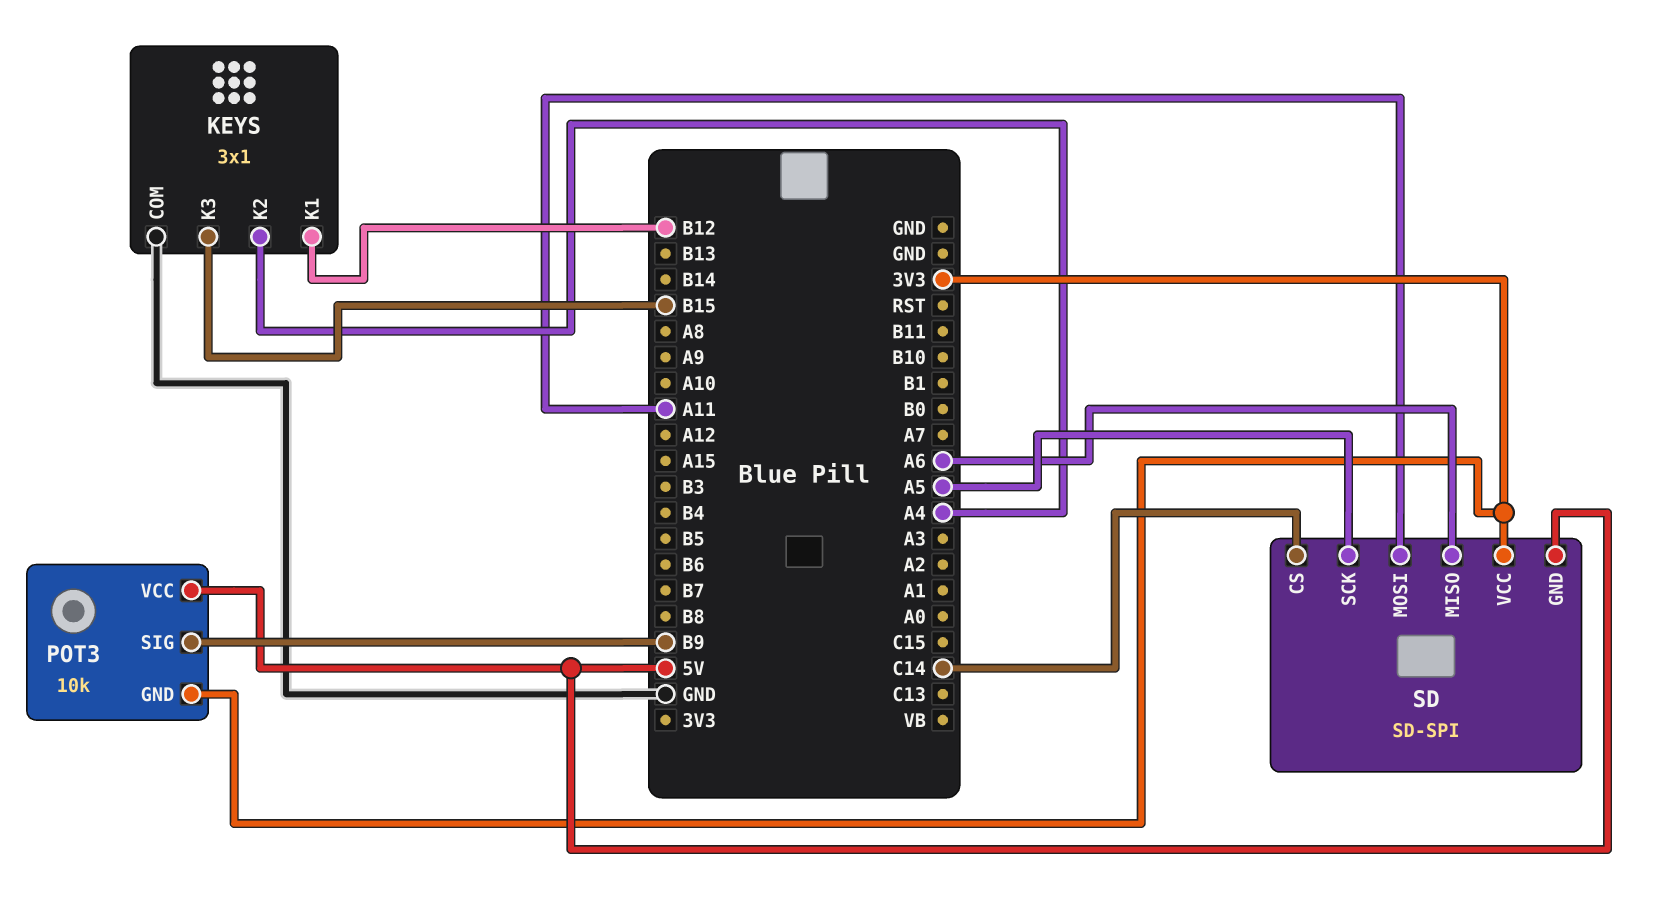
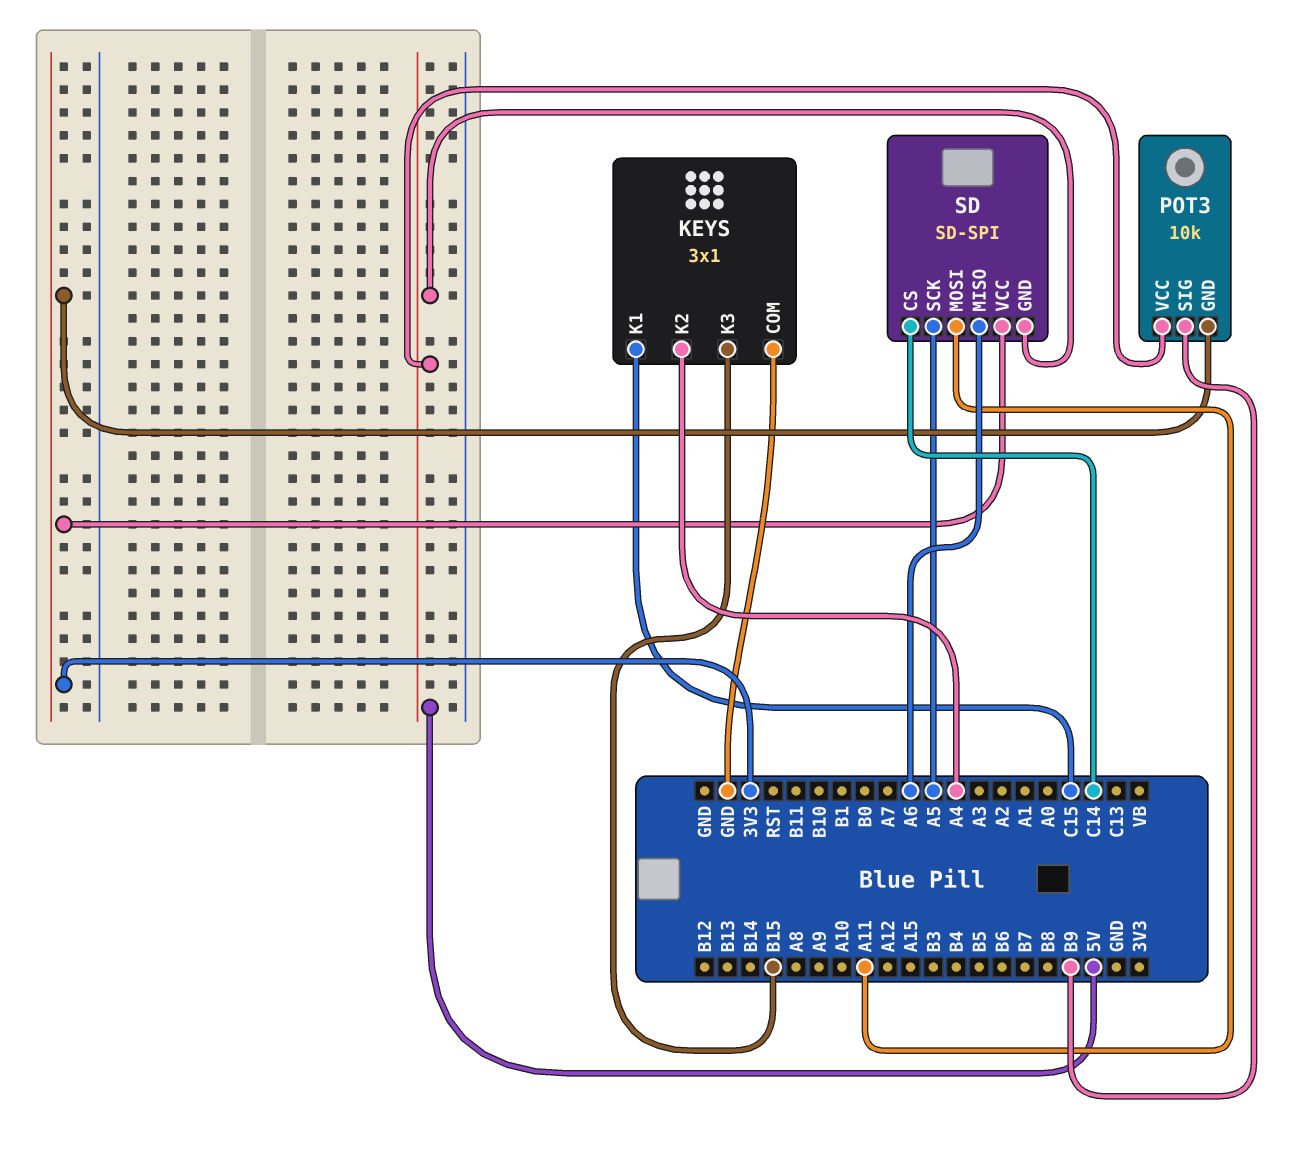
KEYS pin K1: B12 -> C15

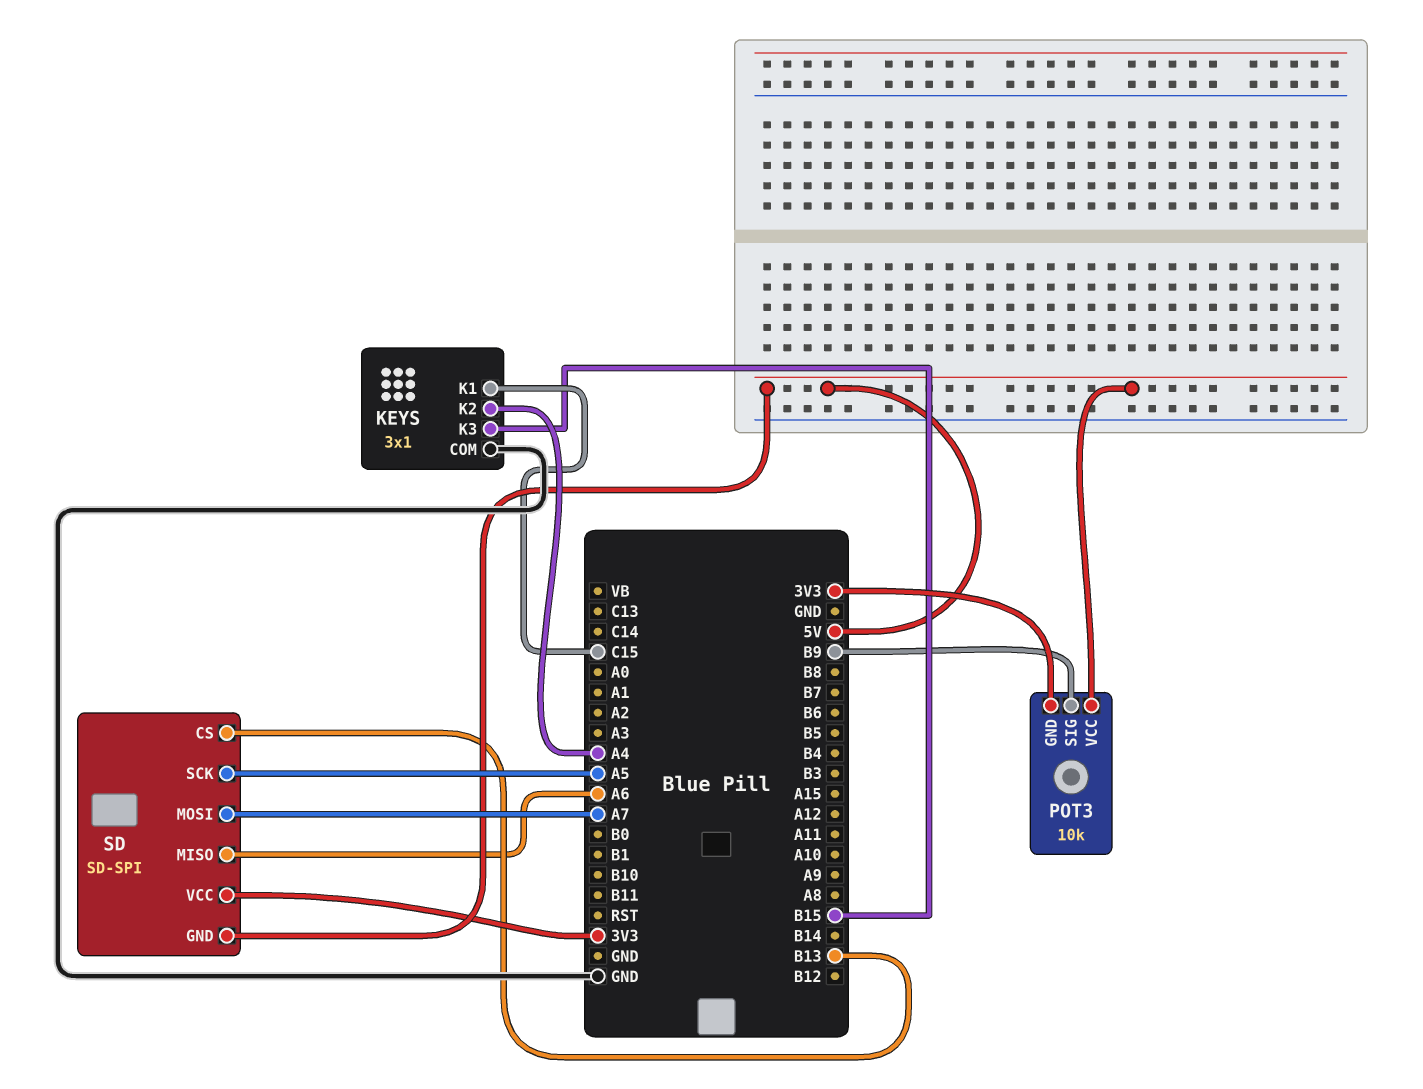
SD pin CS: C14 -> B13
SD pin MOSI: A11 -> A7

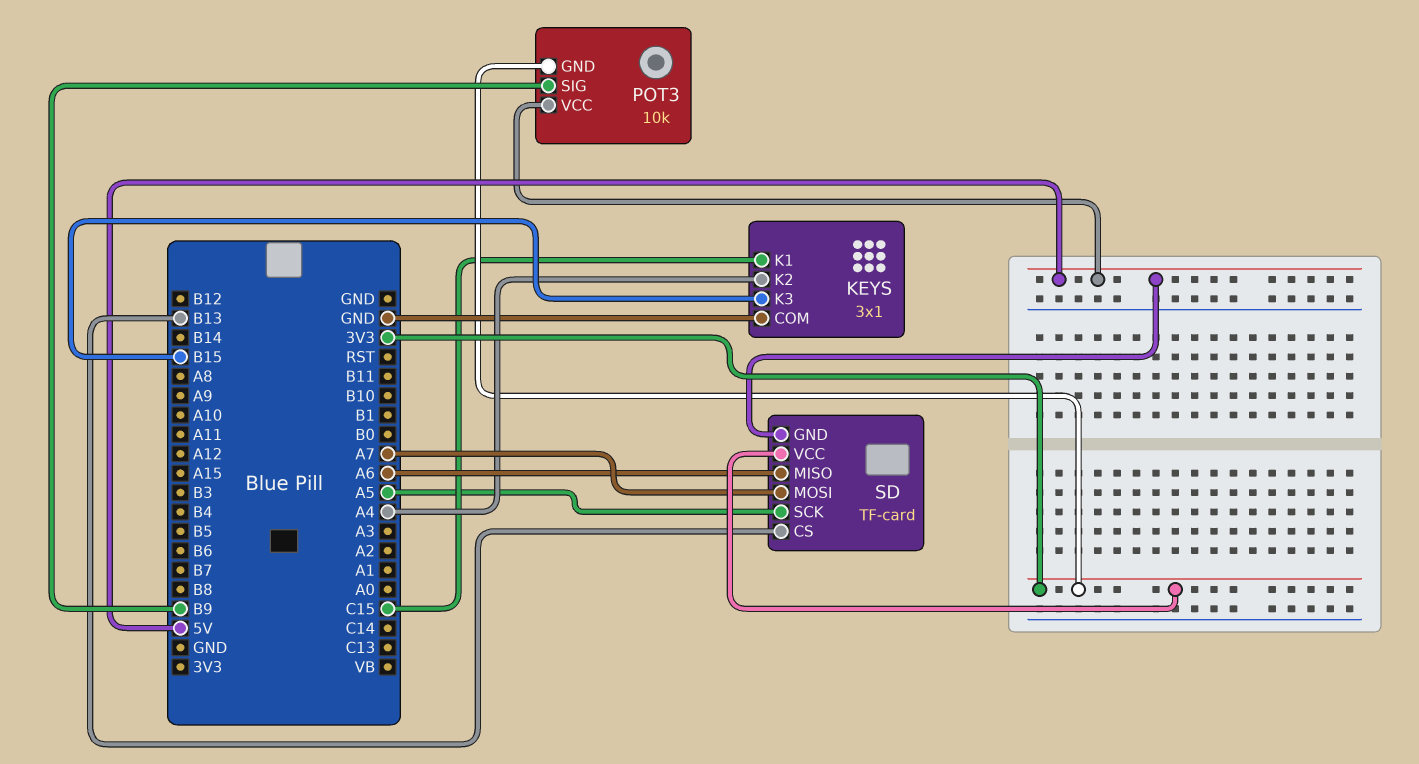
SD: SD-SPI -> TF-card

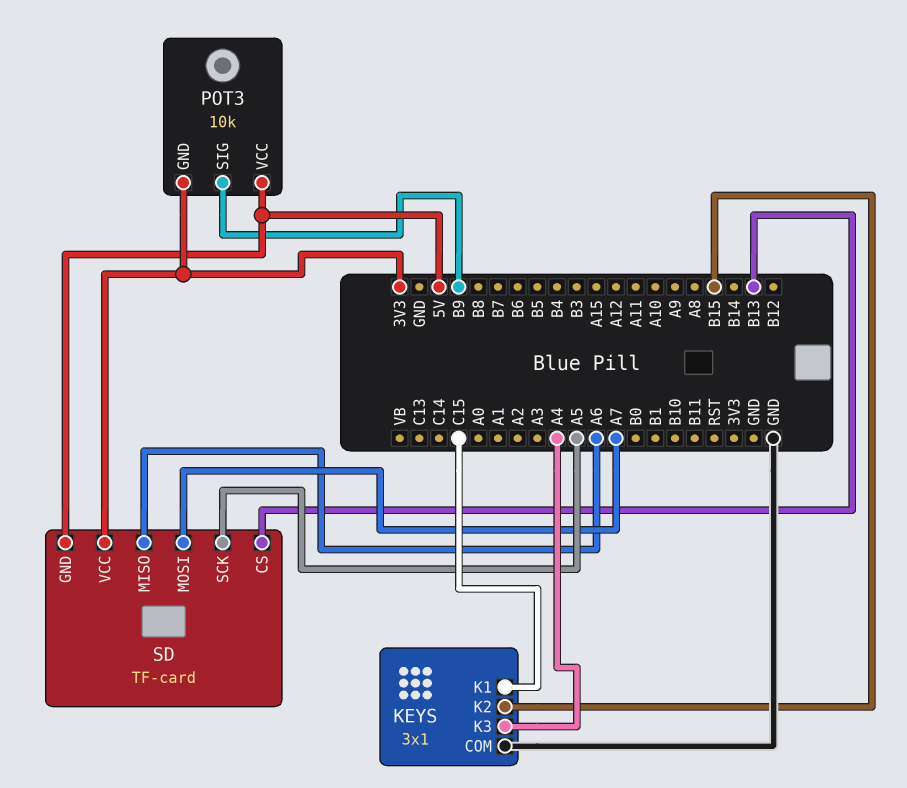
KEYS pin K2: A4 -> B15
KEYS pin K3: B15 -> A4

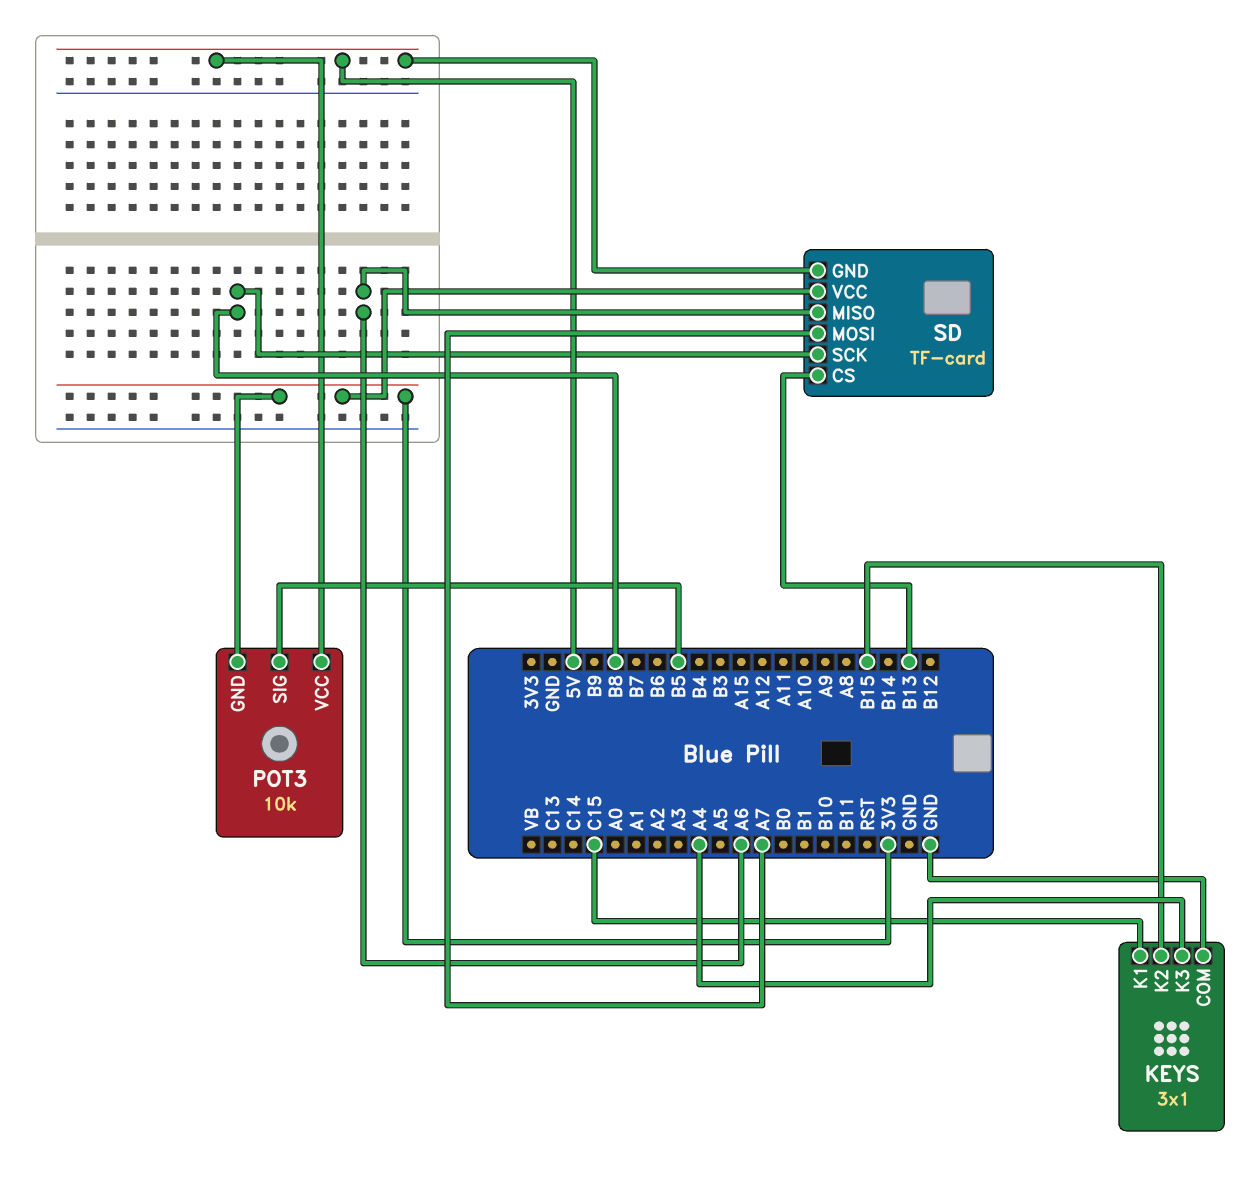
POT3 pin SIG: B9 -> B5
SD pin SCK: A5 -> B8

